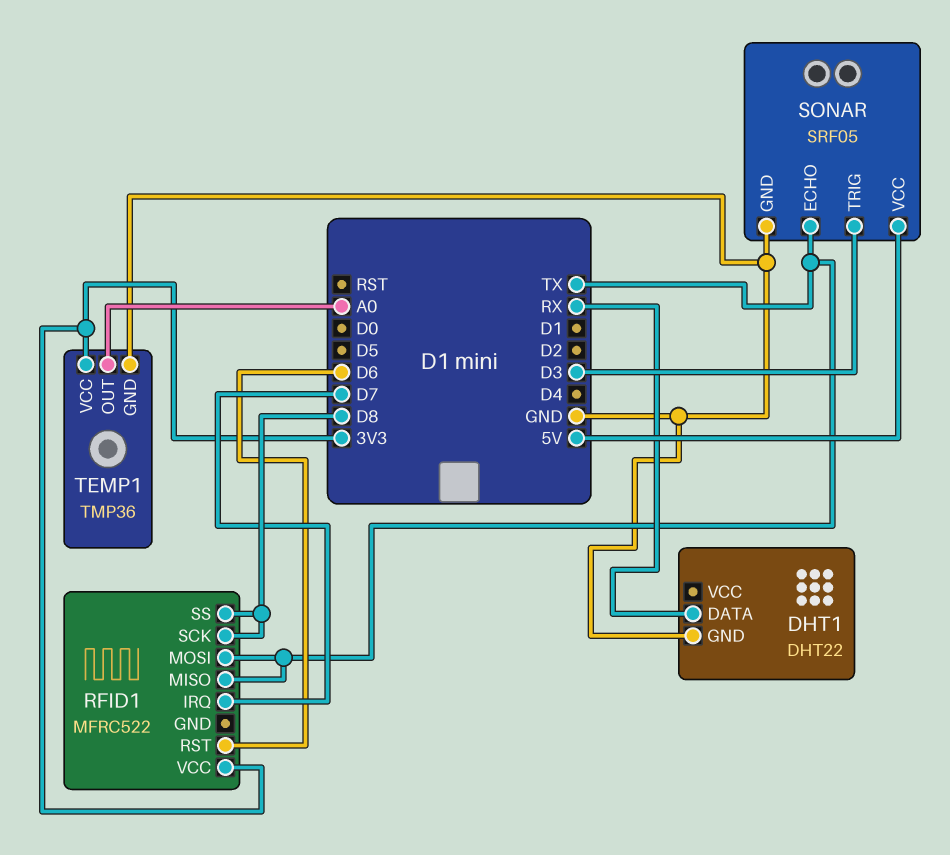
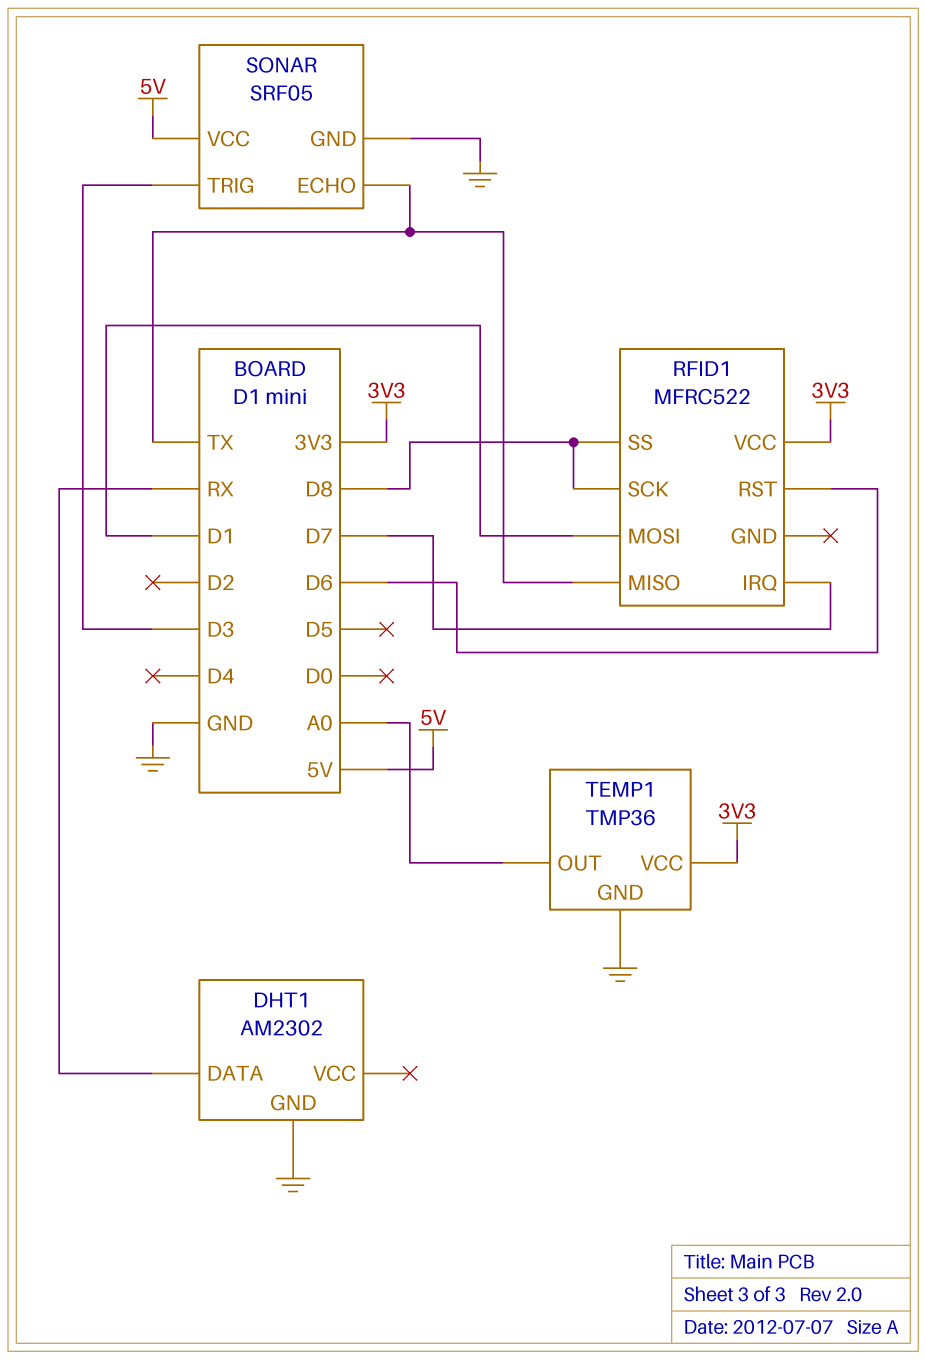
DHT1: DHT22 -> AM2302
RFID1 pin MOSI: TX -> D1

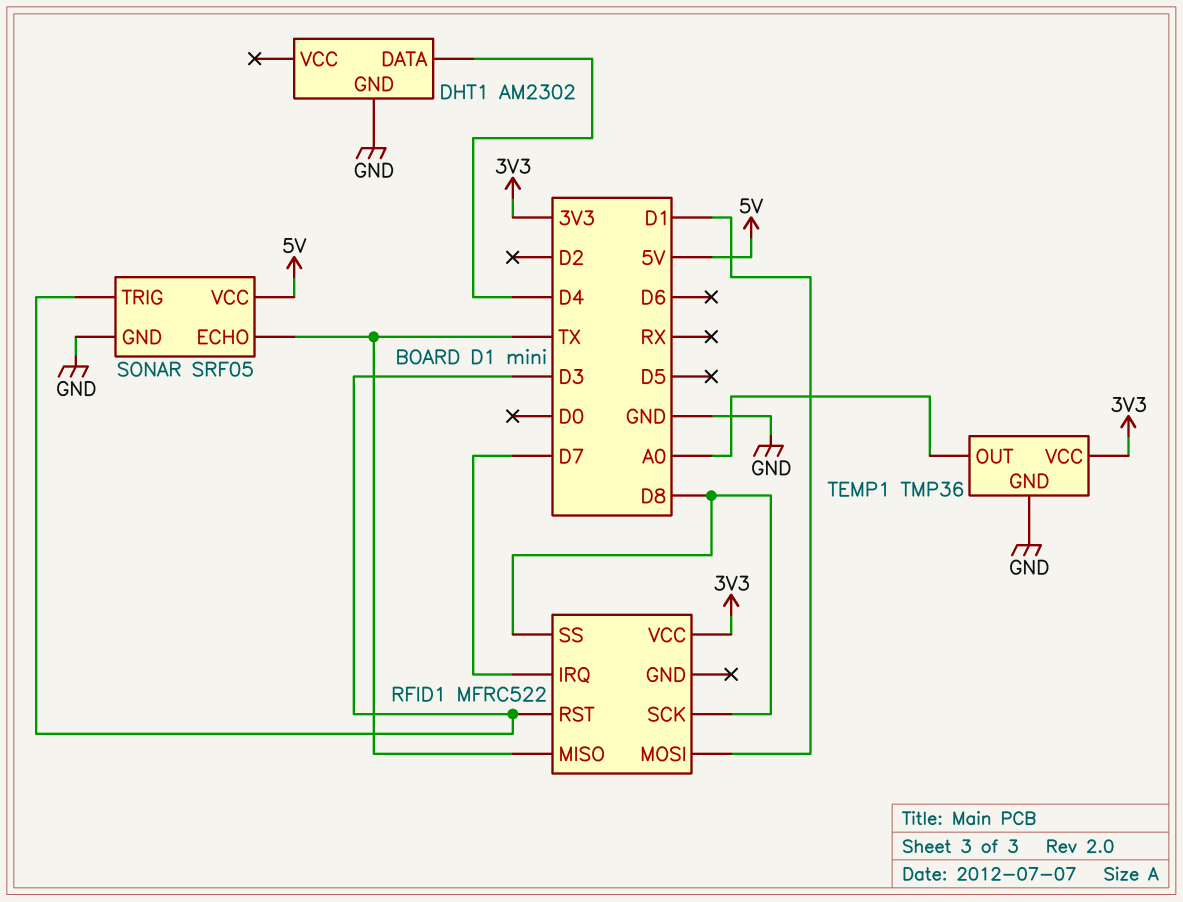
DHT1 pin DATA: RX -> D4
RFID1 pin RST: D6 -> D3

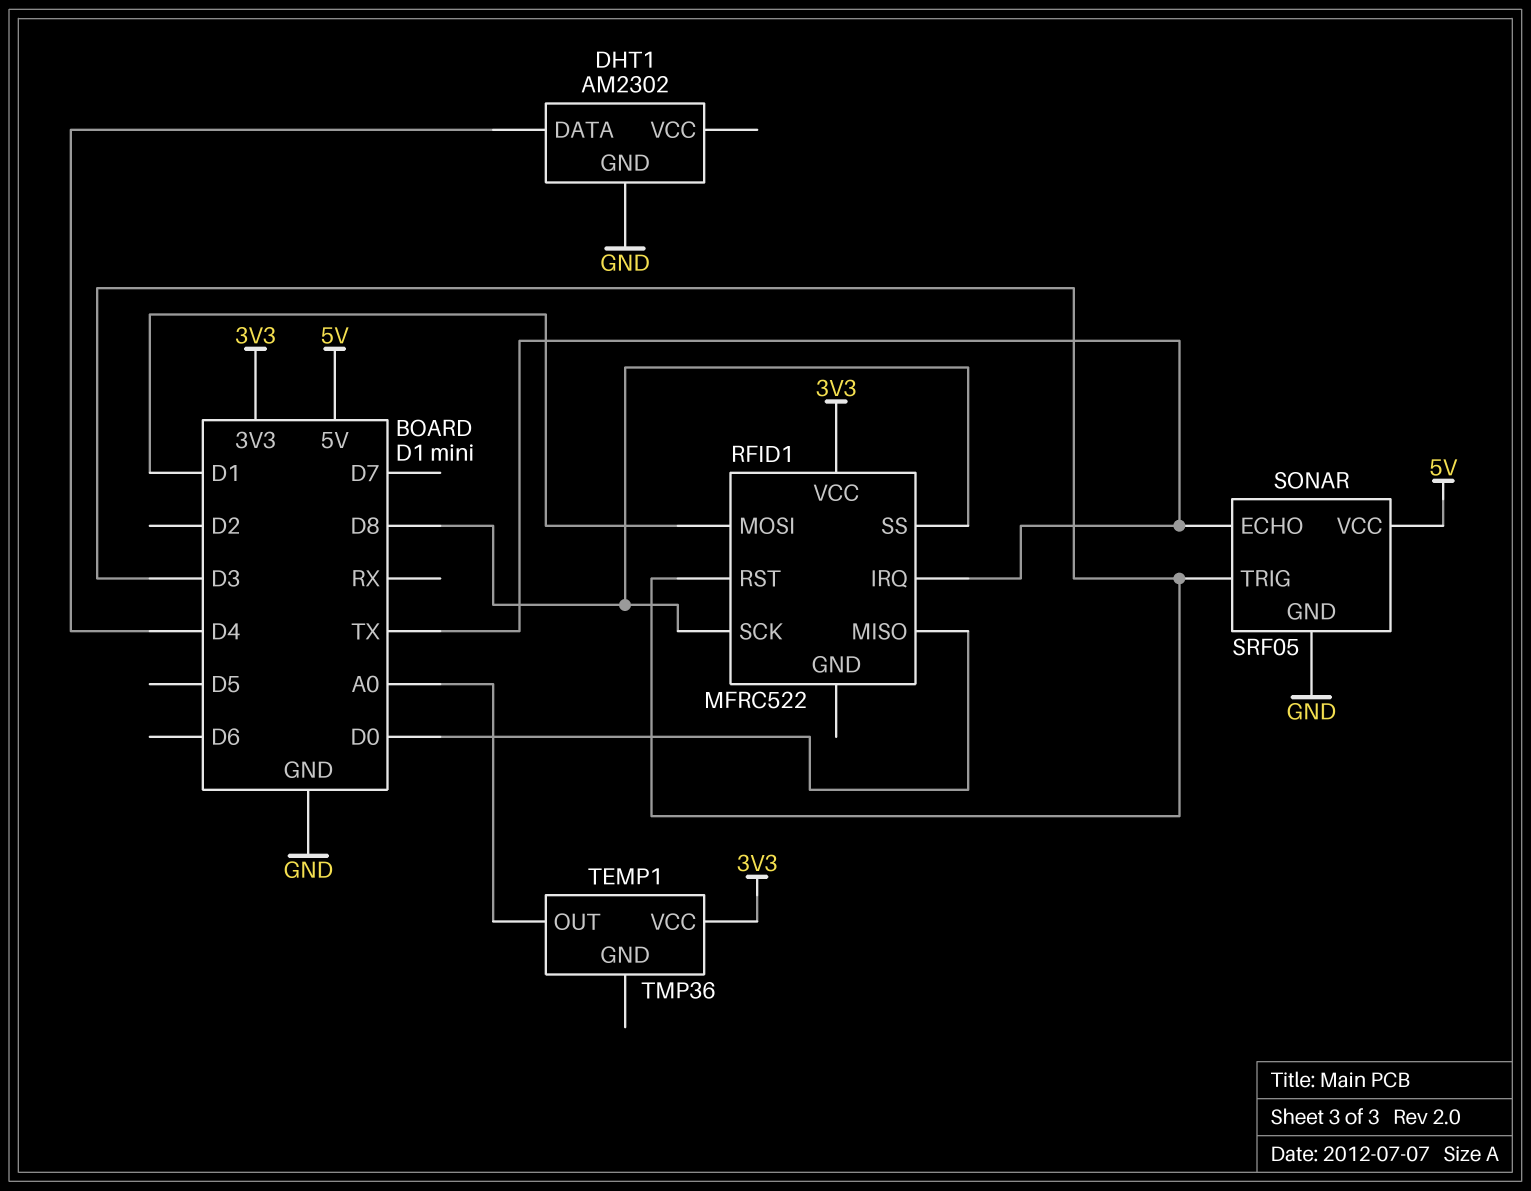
RFID1 pin IRQ: D7 -> TX
RFID1 pin MISO: TX -> D0
TEMP1 pin GND: GND -> none

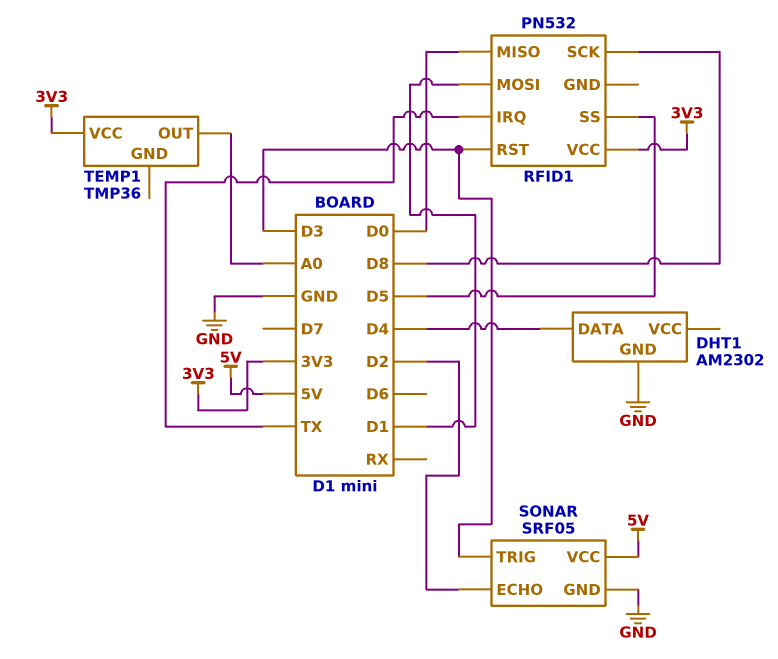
RFID1: MFRC522 -> PN532
RFID1 pin SS: D8 -> D5
SONAR pin ECHO: TX -> D2

